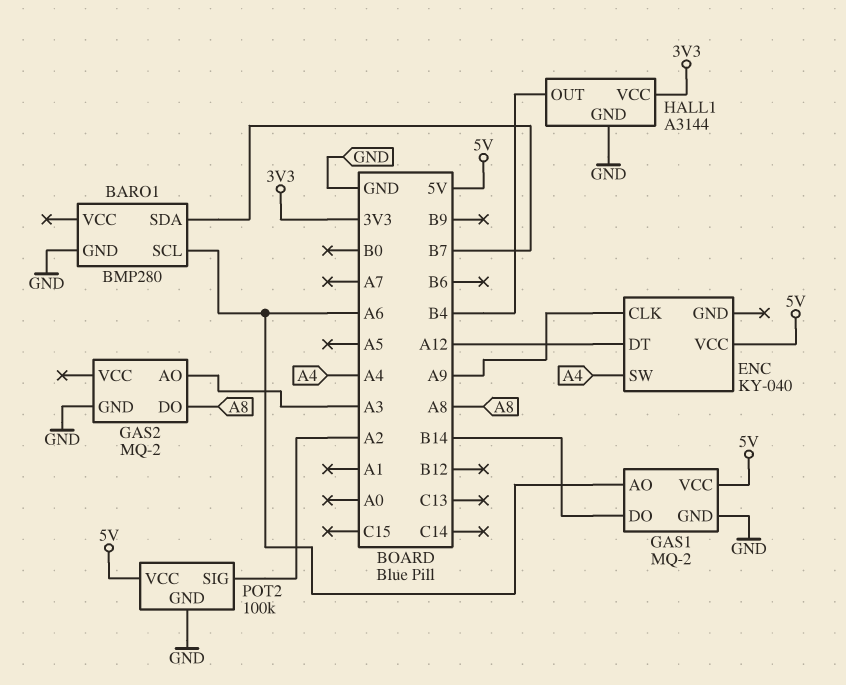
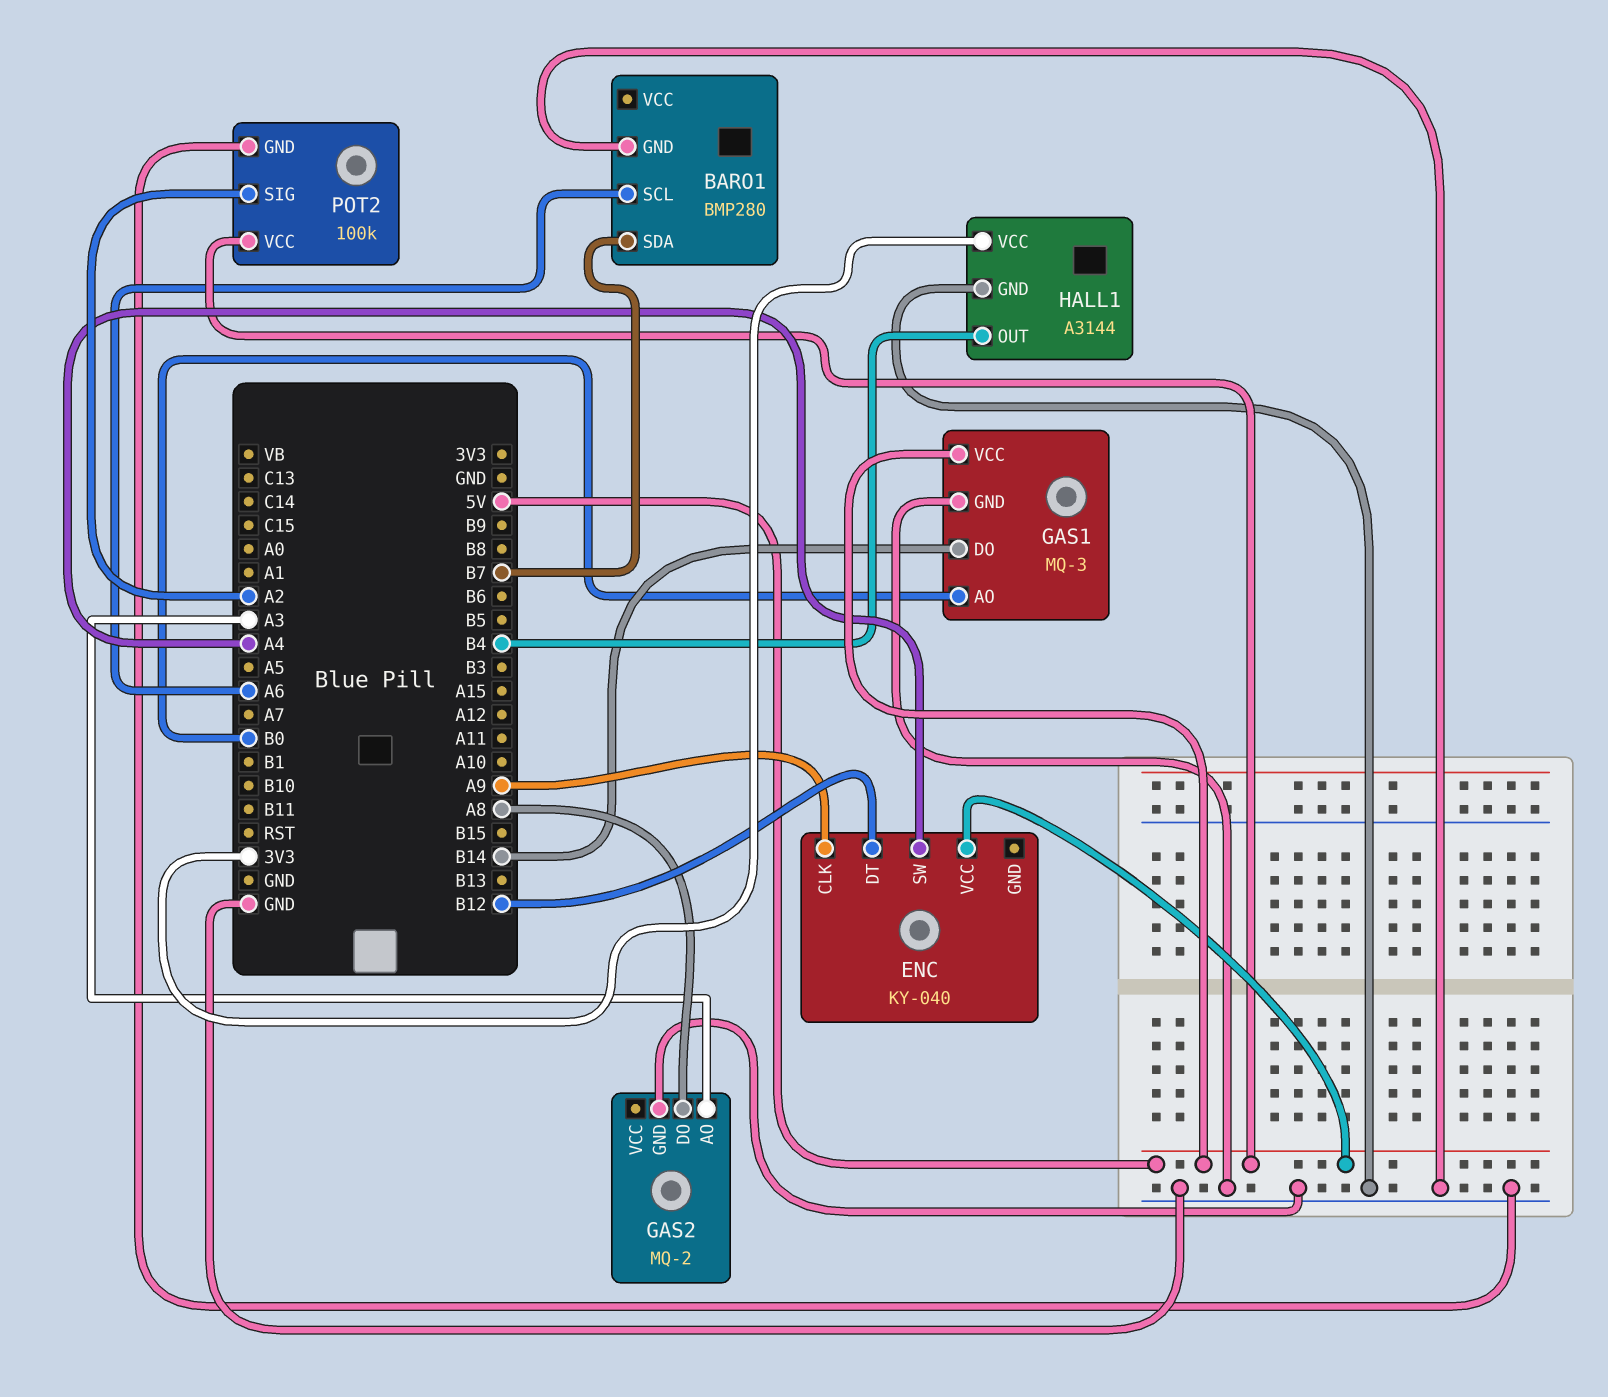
ENC pin DT: A12 -> B12
GAS1: MQ-2 -> MQ-3
GAS1 pin AO: A6 -> B0

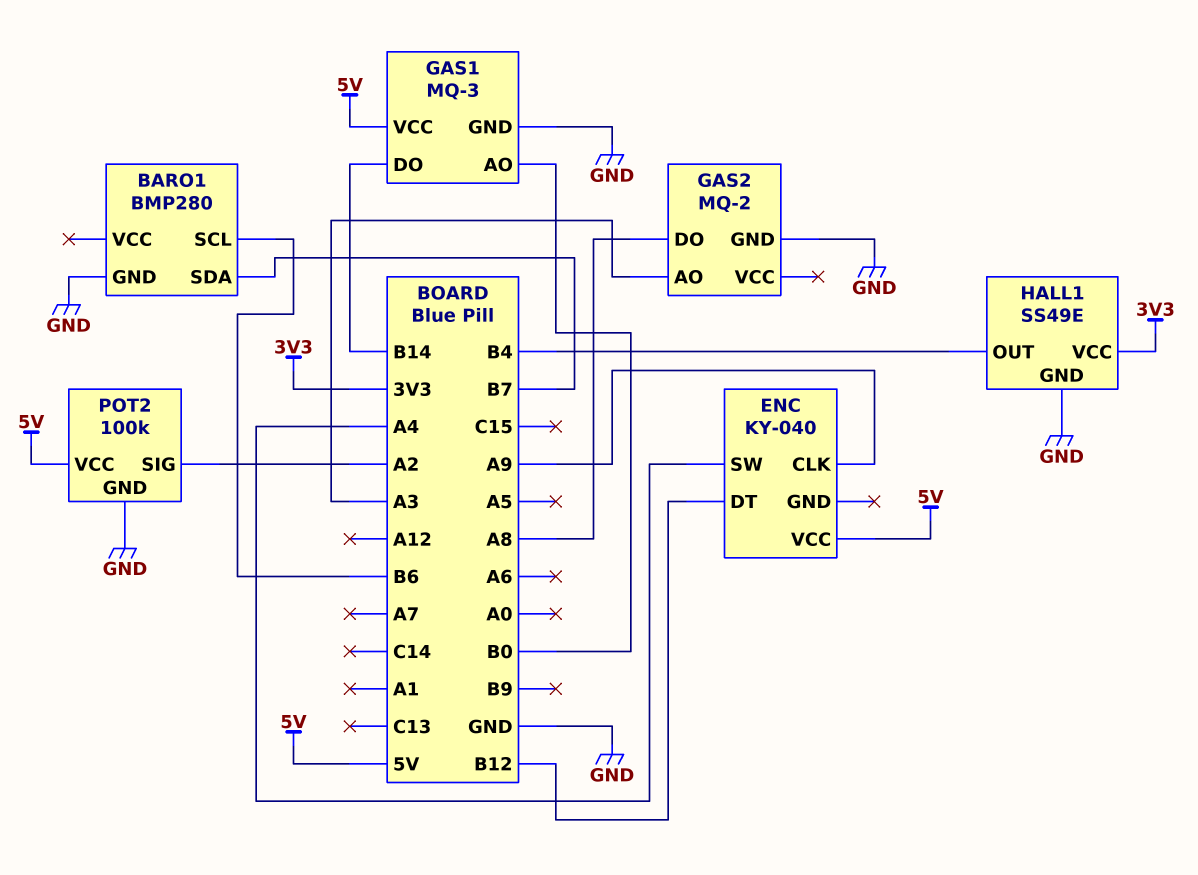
BARO1 pin SCL: A6 -> B6
HALL1: A3144 -> SS49E

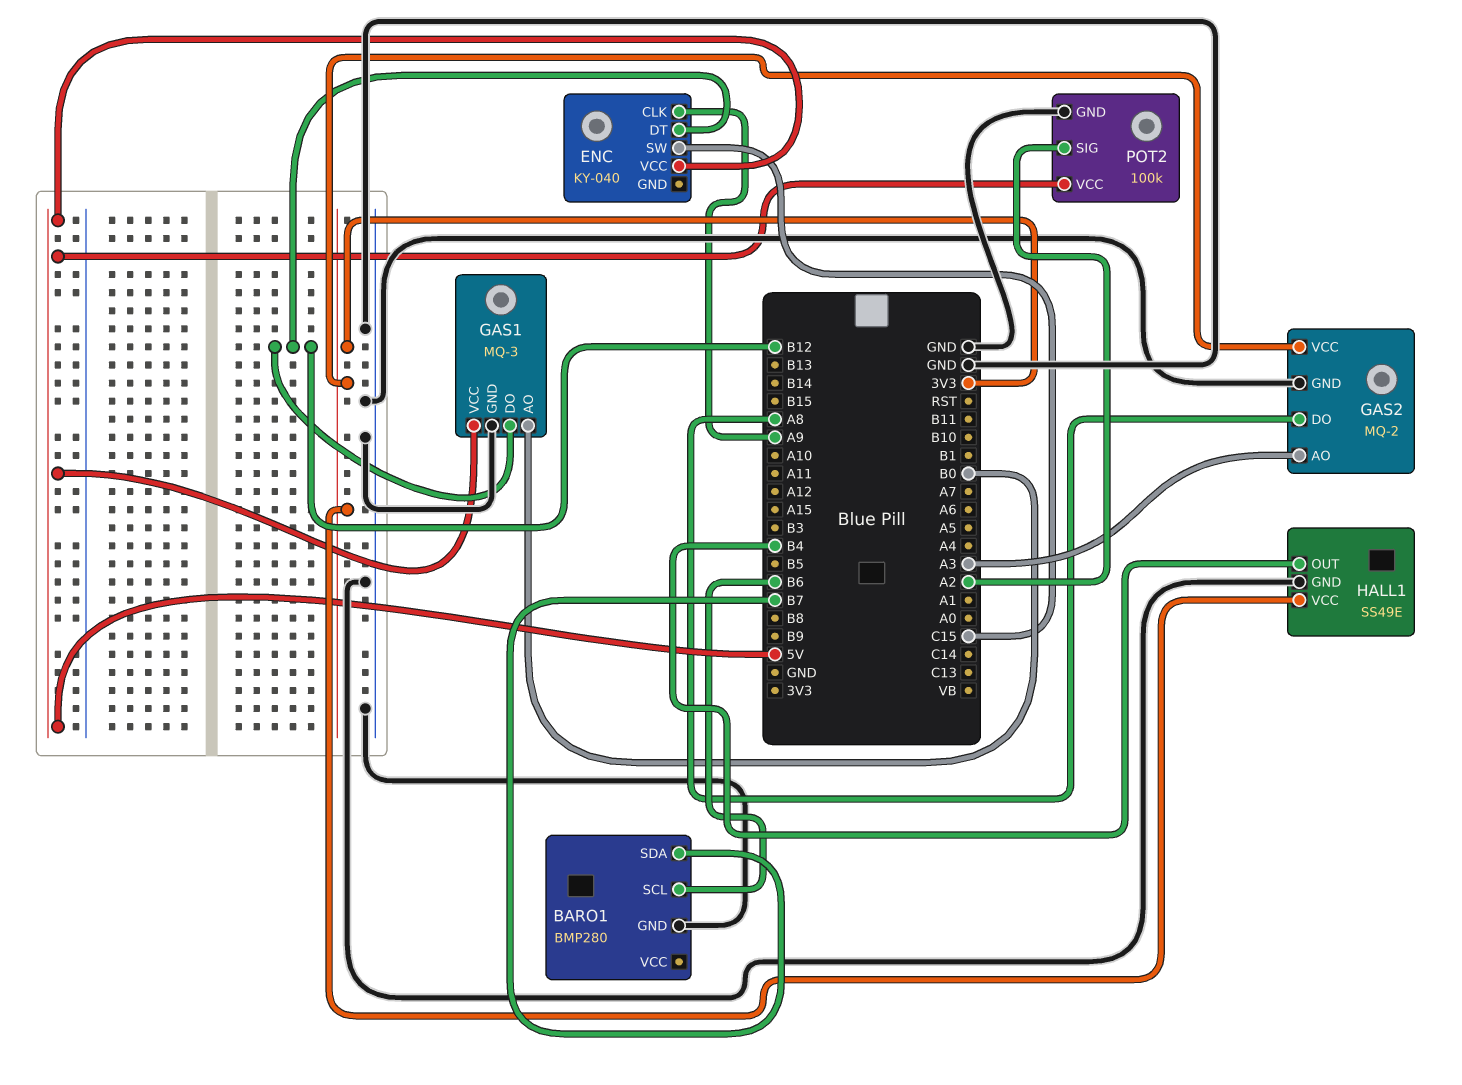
ENC pin SW: A4 -> C15
GAS1 pin DO: B14 -> B12
GAS2 pin VCC: none -> 3V3

